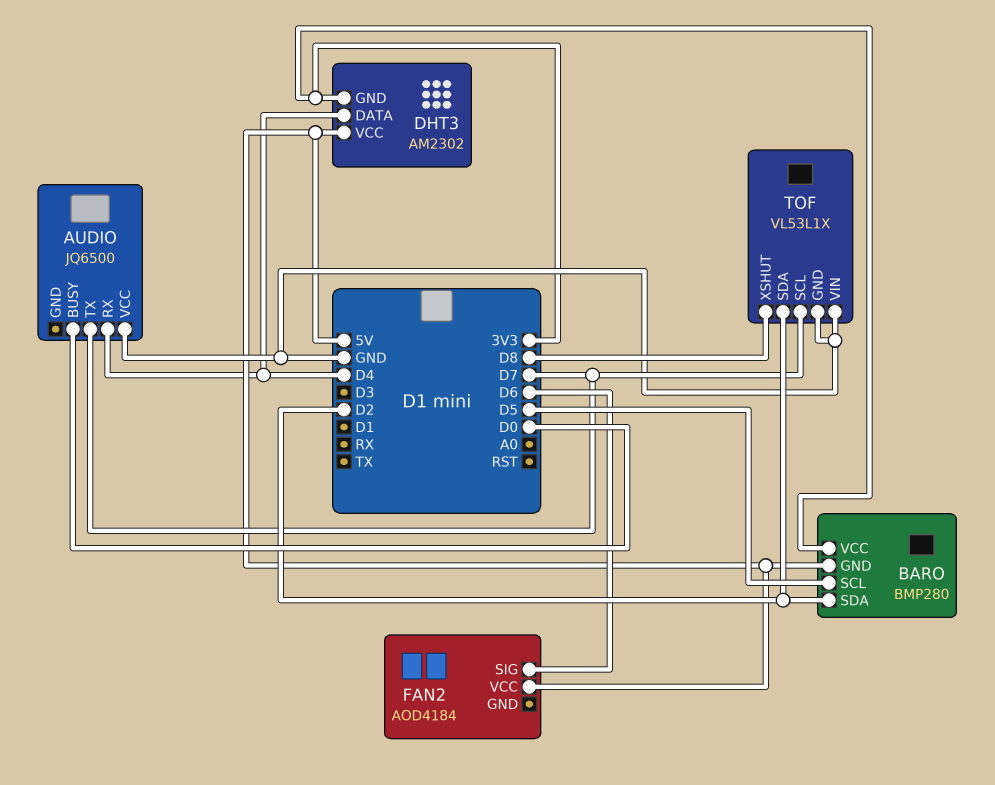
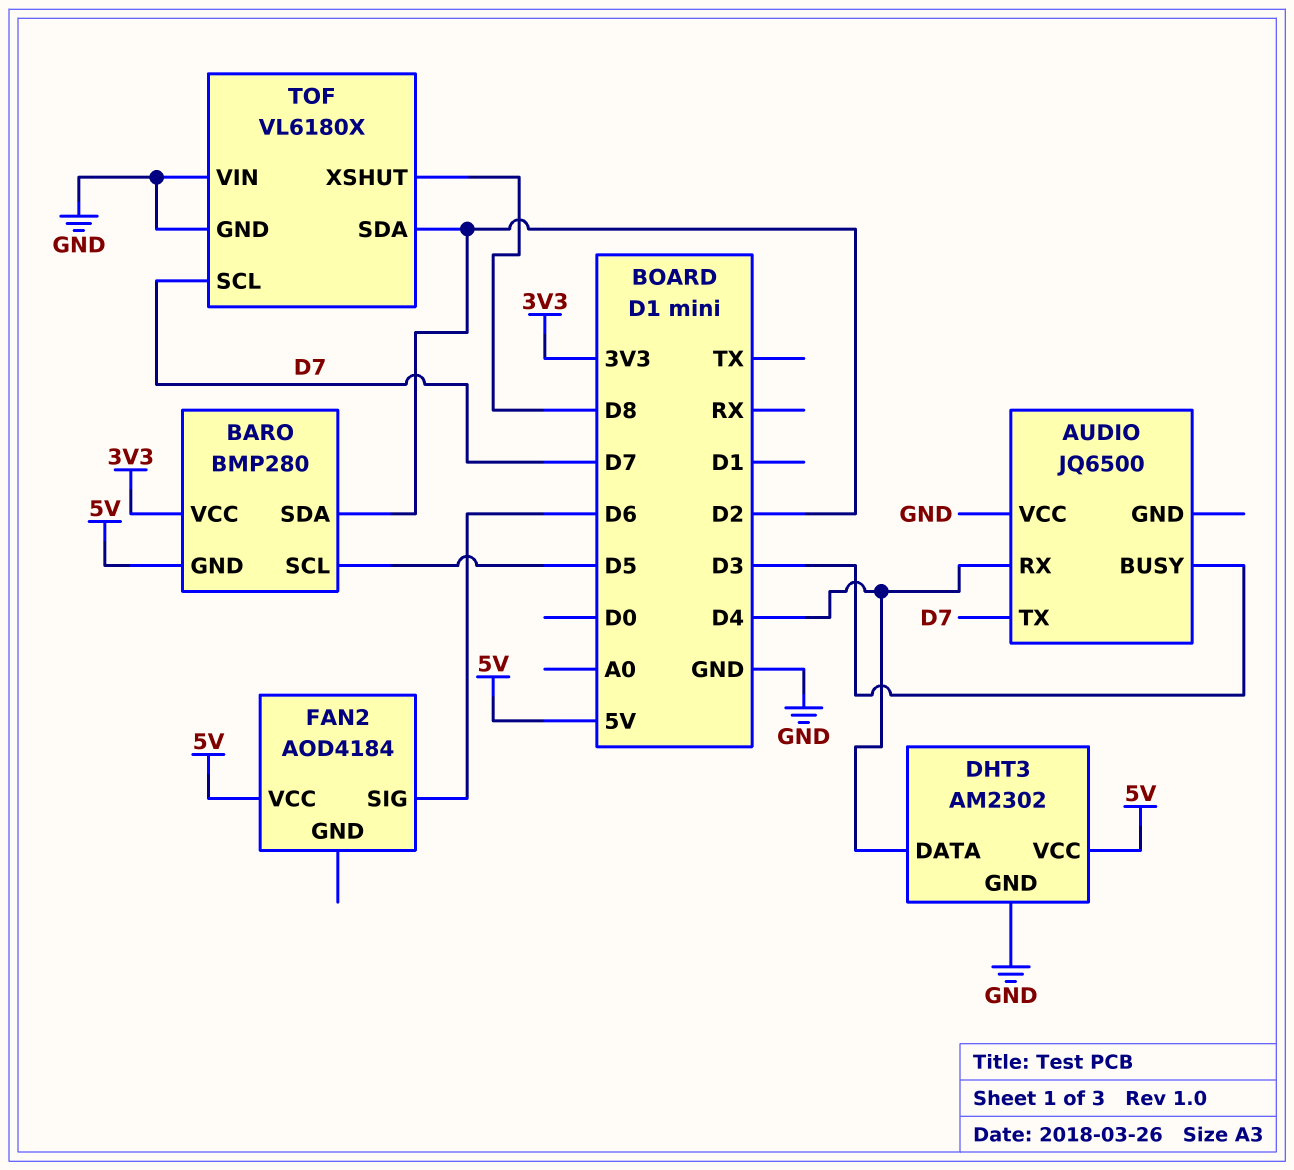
AUDIO pin BUSY: D0 -> D3
DHT3 pin GND: 3V3 -> GND
TOF: VL53L1X -> VL6180X

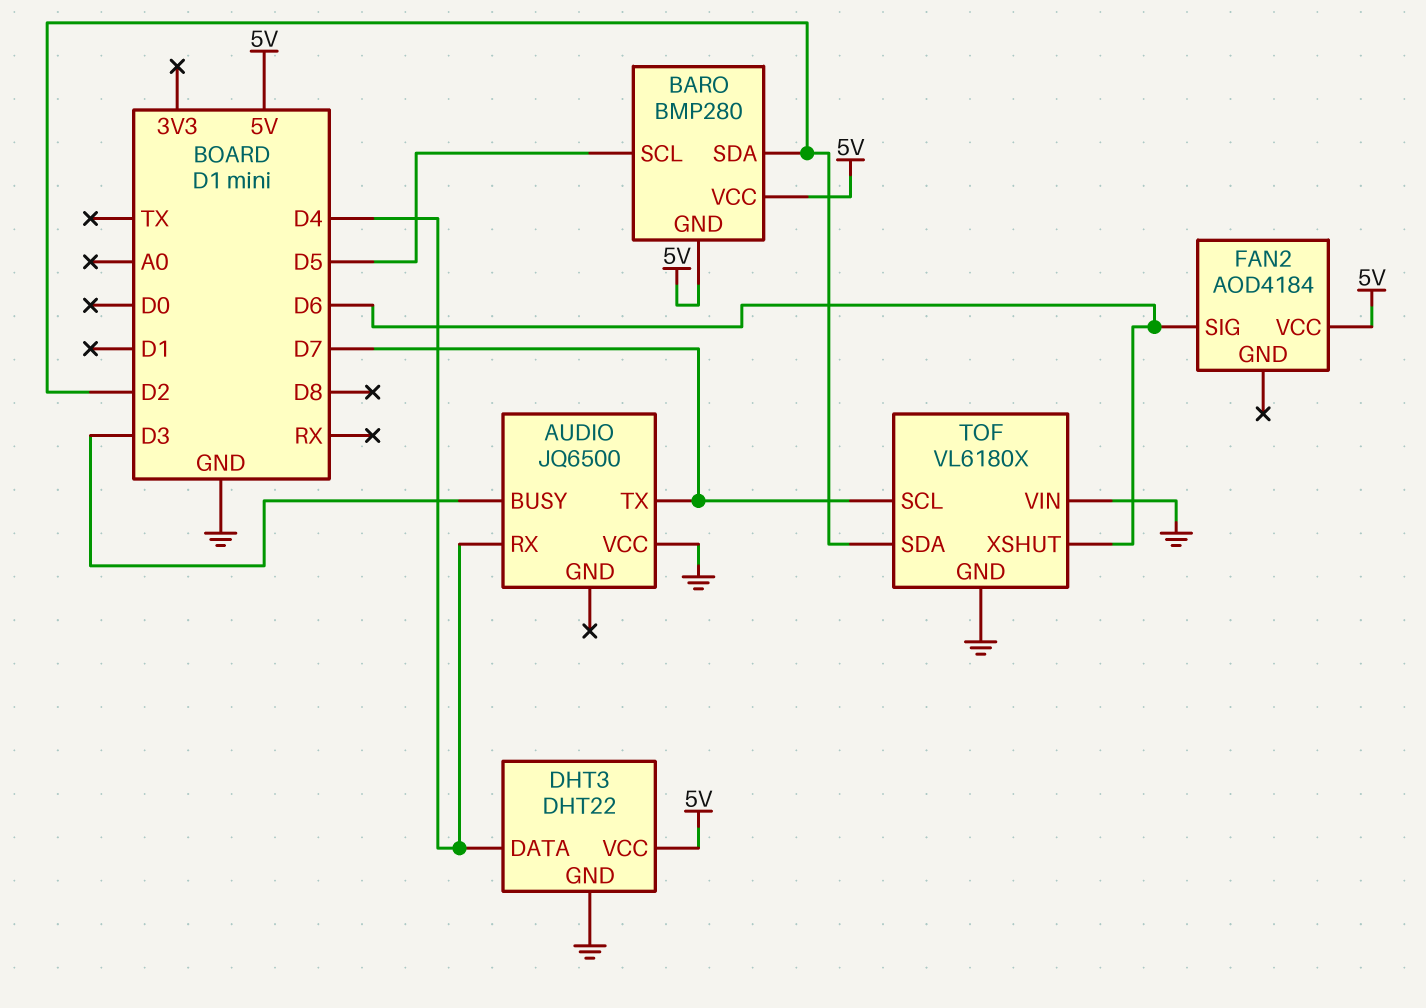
BARO pin VCC: 3V3 -> 5V
DHT3: AM2302 -> DHT22
TOF pin XSHUT: D8 -> D6

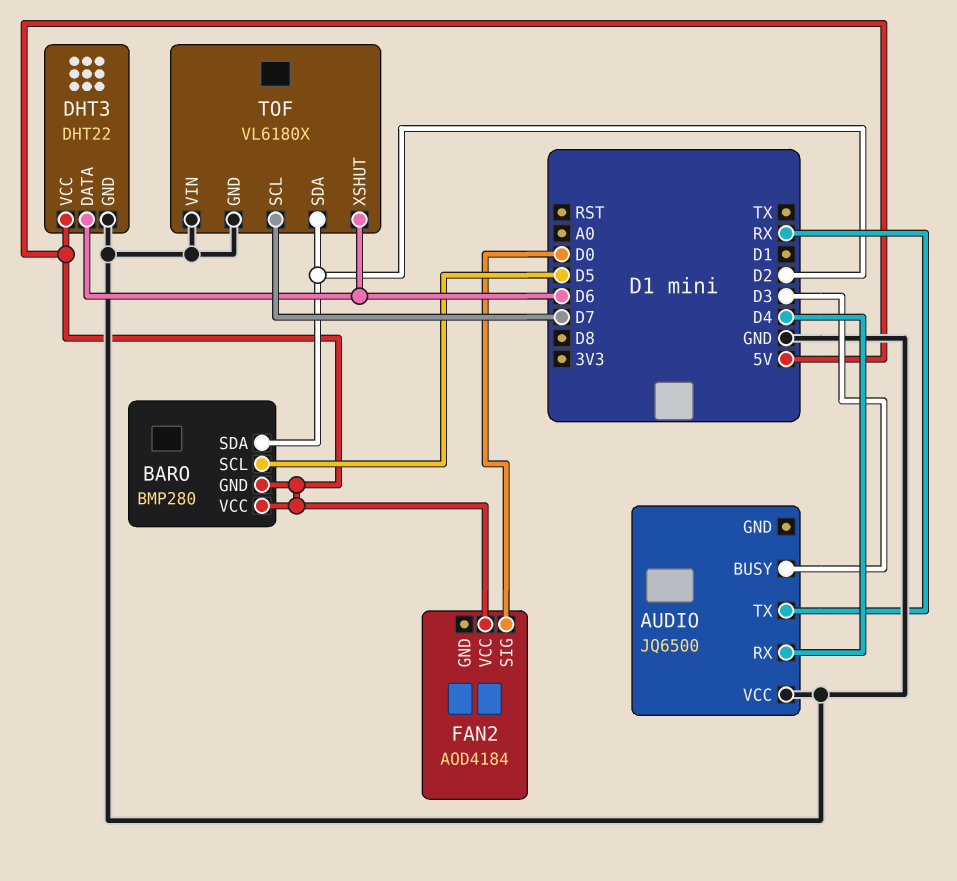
AUDIO pin TX: D7 -> RX
DHT3 pin DATA: D4 -> D6
FAN2 pin SIG: D6 -> D0

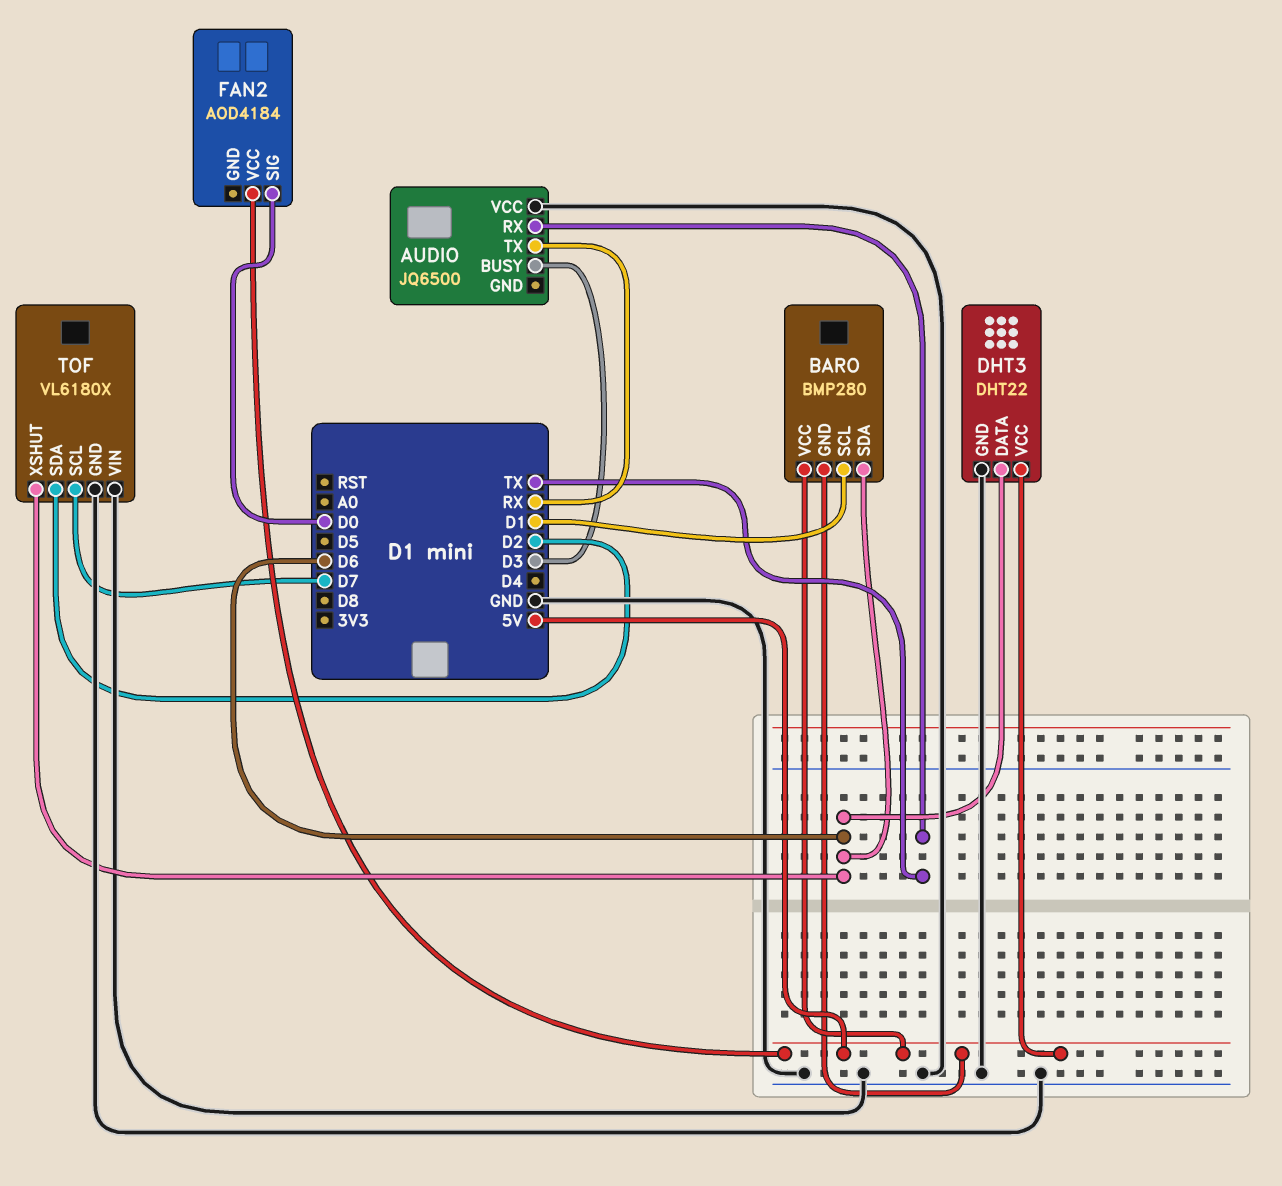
AUDIO pin RX: D4 -> TX
BARO pin SCL: D5 -> D1
BARO pin SDA: D2 -> D6

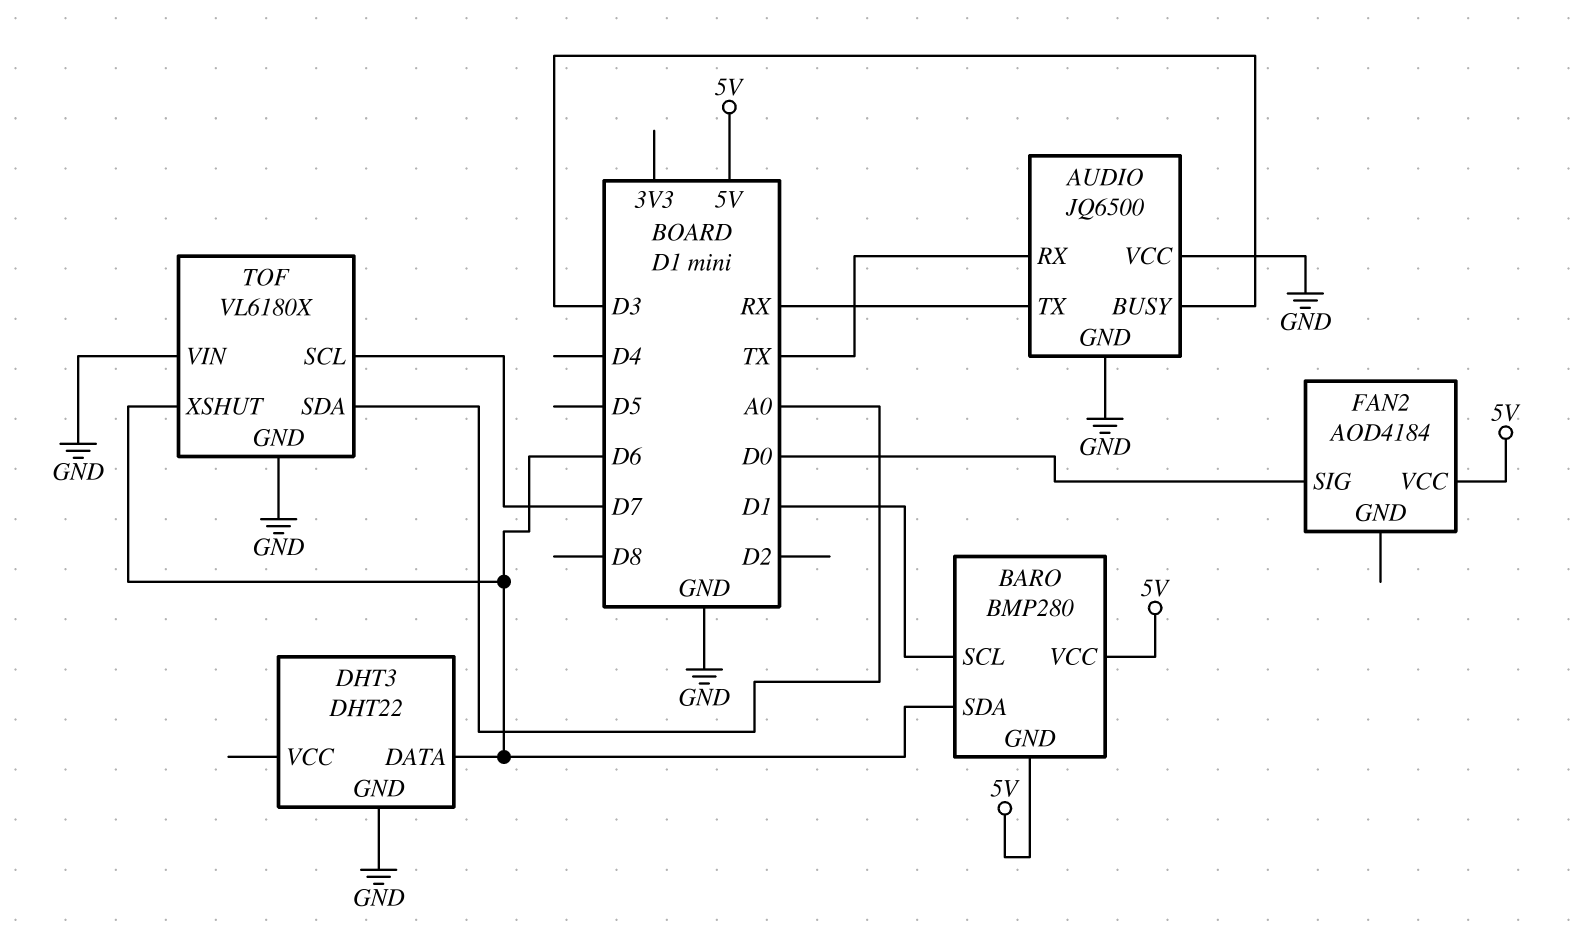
AUDIO pin GND: none -> GND
DHT3 pin VCC: 5V -> none
TOF pin SDA: D2 -> A0

